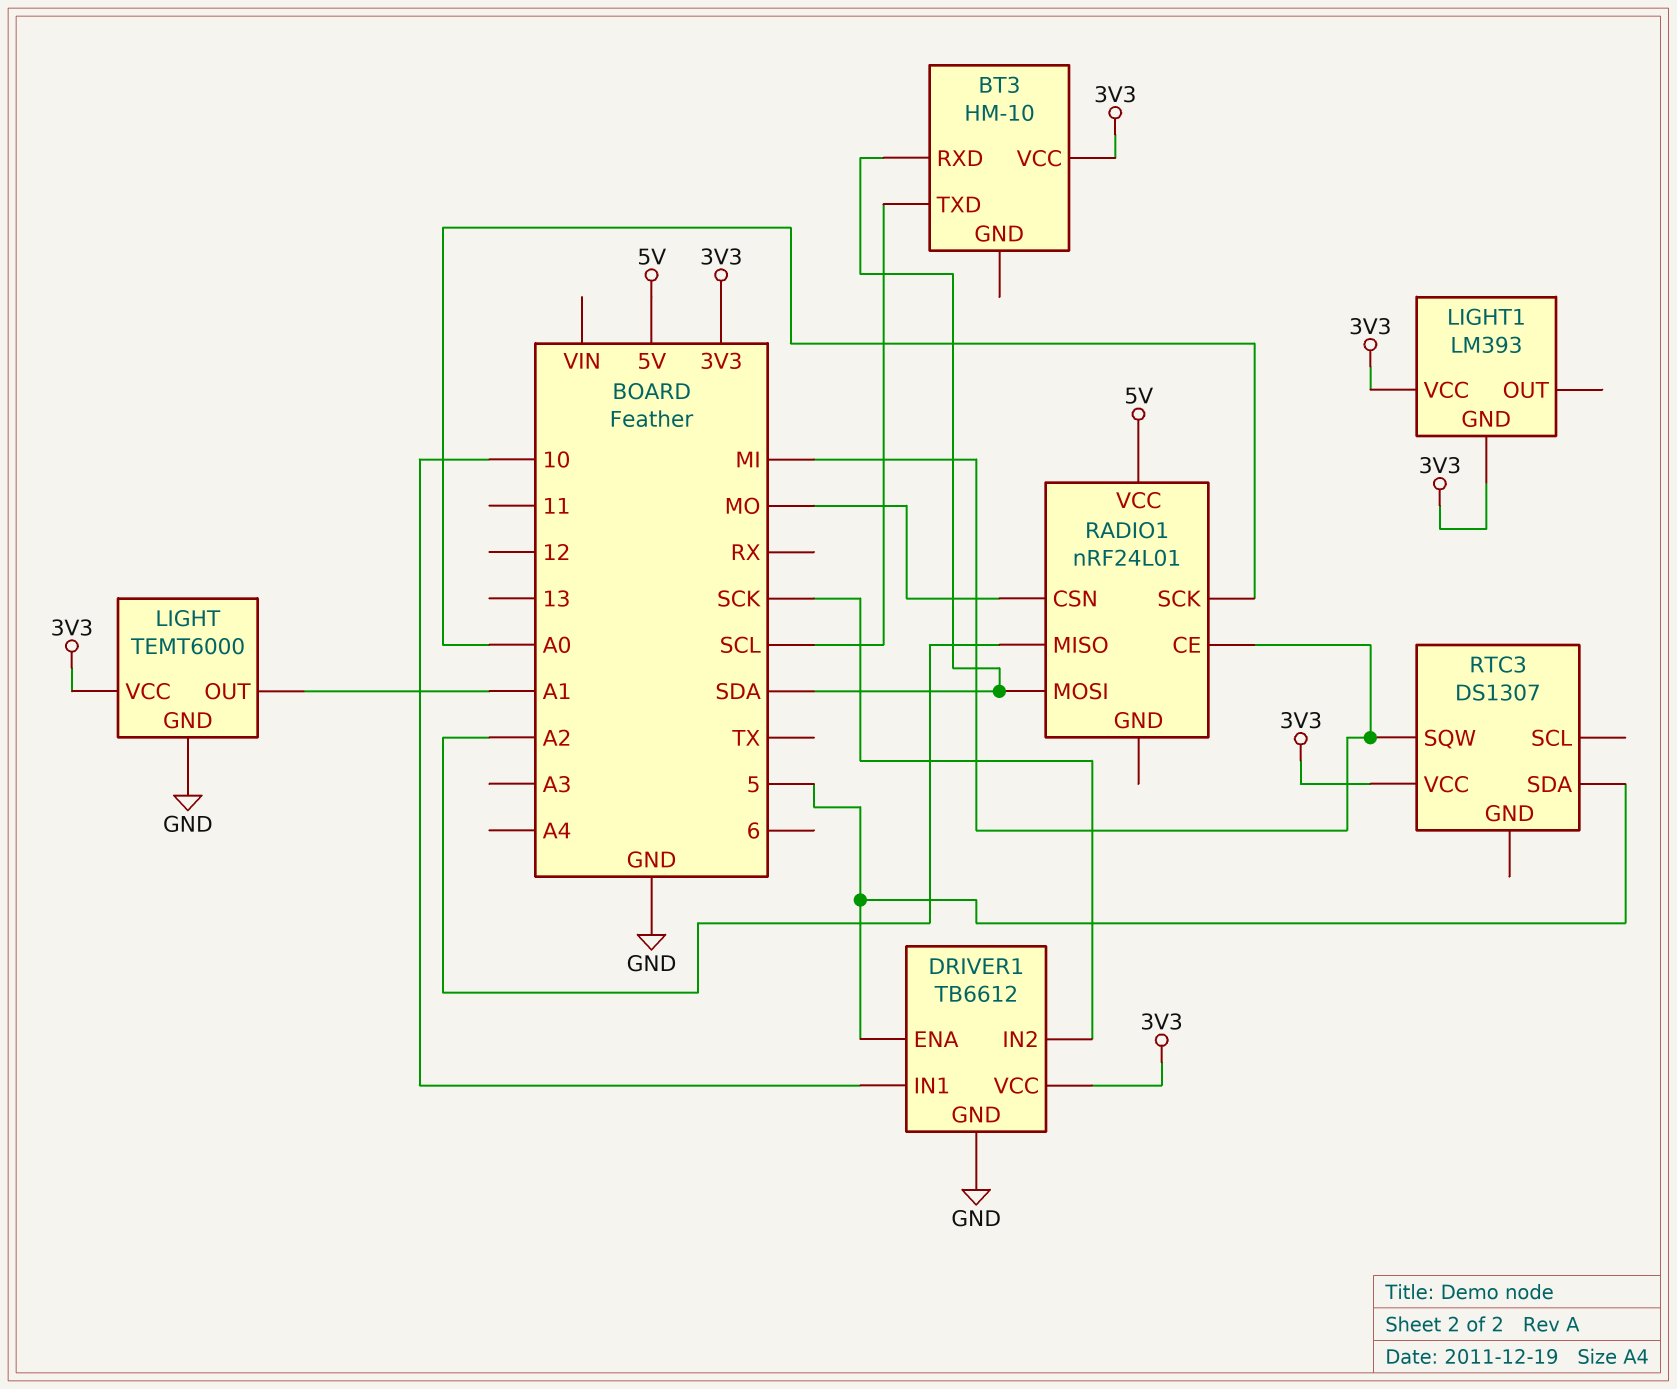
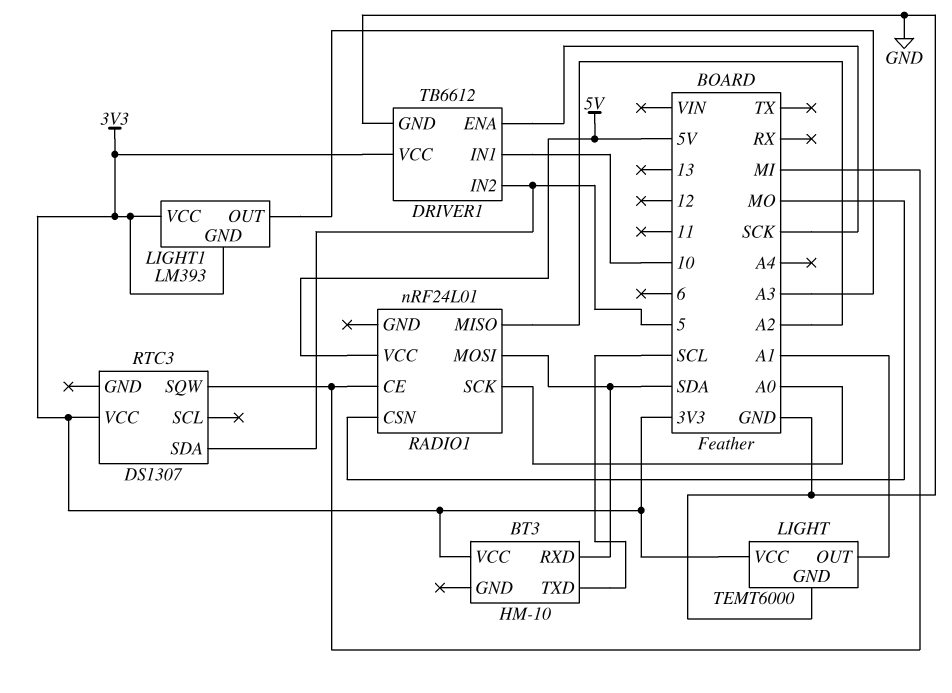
DRIVER1 pin ENA: 5 -> SCK
DRIVER1 pin IN2: SCK -> 5
LIGHT1 pin OUT: none -> A3

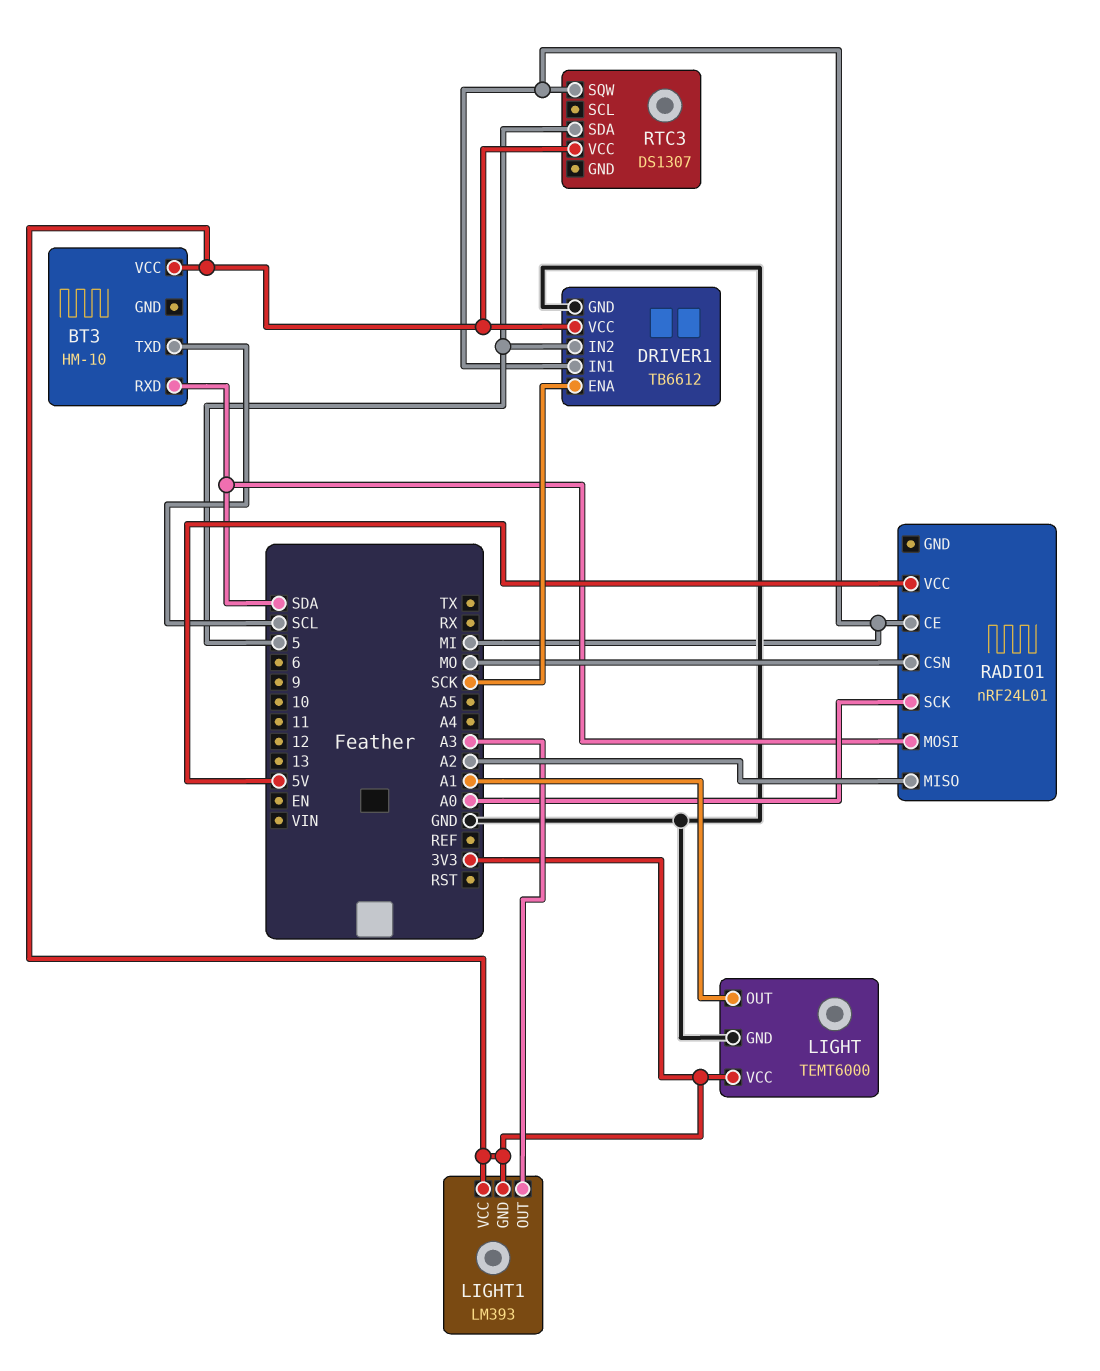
DRIVER1 pin IN1: 10 -> MI

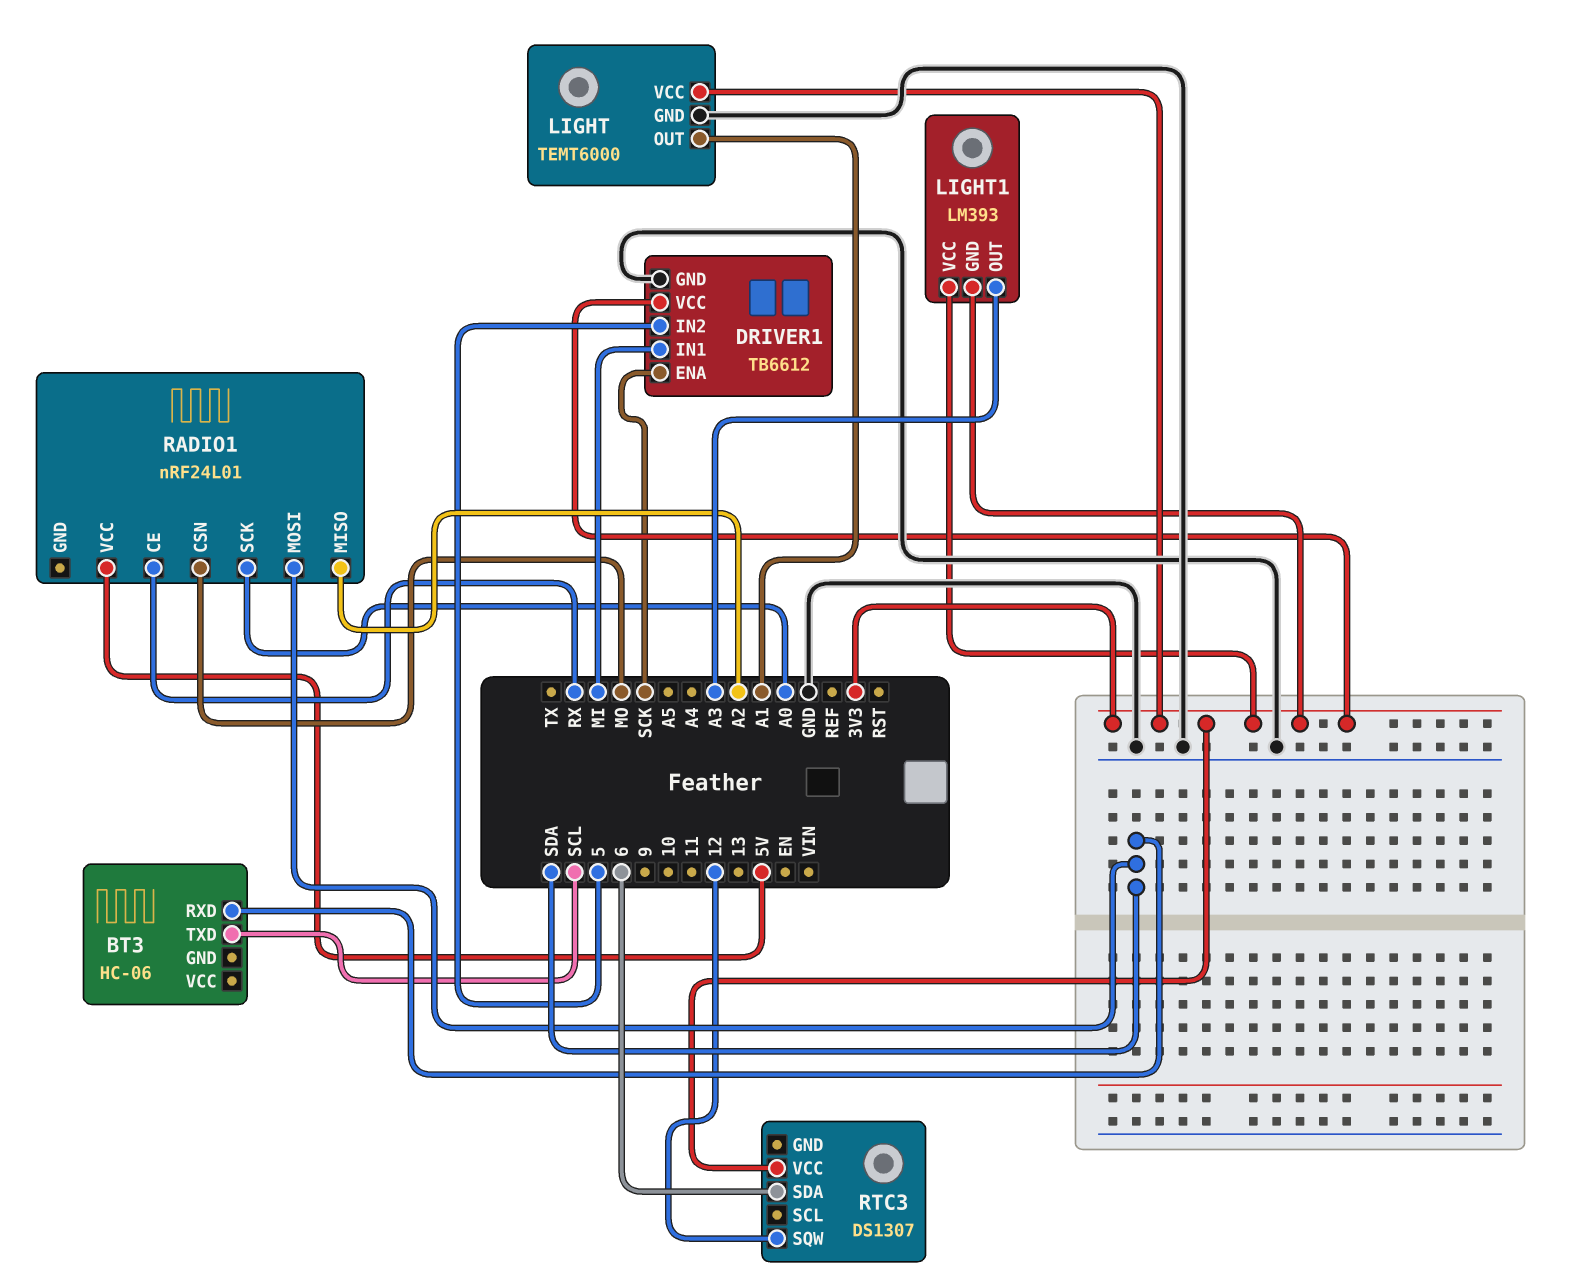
BT3: HM-10 -> HC-06
BT3 pin VCC: 3V3 -> none
RADIO1 pin CE: MI -> RX
RTC3 pin SDA: 5 -> 6
RTC3 pin SQW: MI -> 12

